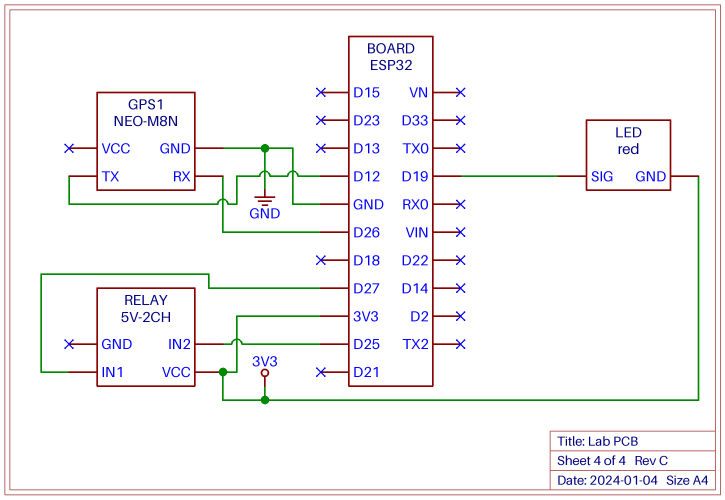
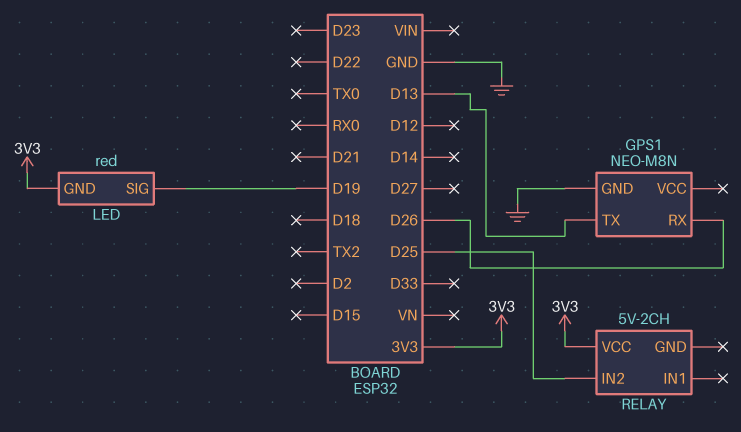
GPS1 pin TX: D12 -> D13
RELAY pin IN1: D27 -> none

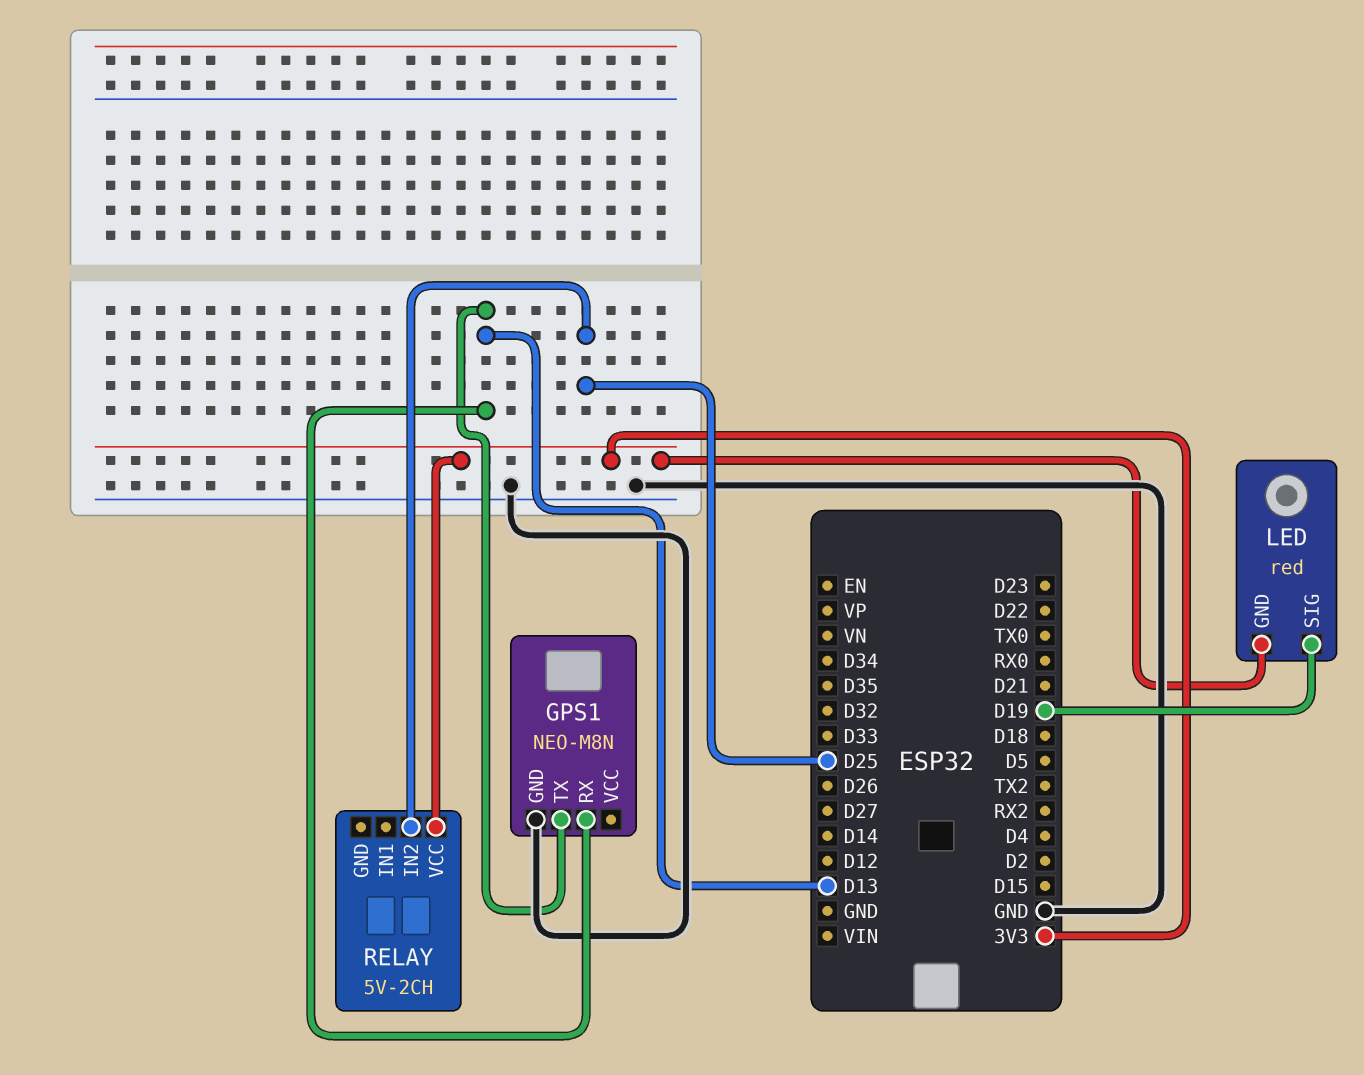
GPS1 pin RX: D26 -> D13

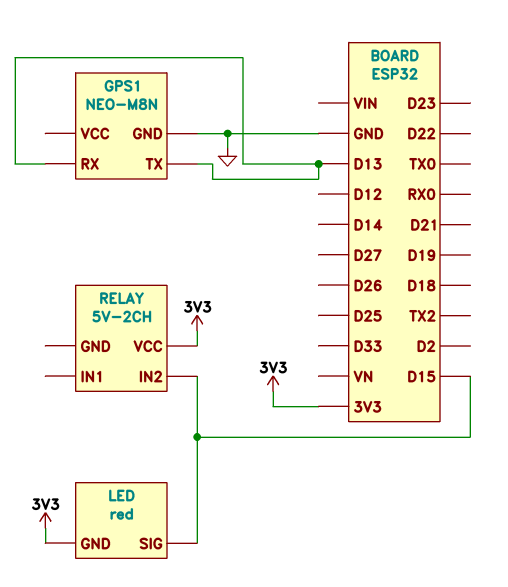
LED pin SIG: D19 -> D15
RELAY pin IN2: D25 -> D15

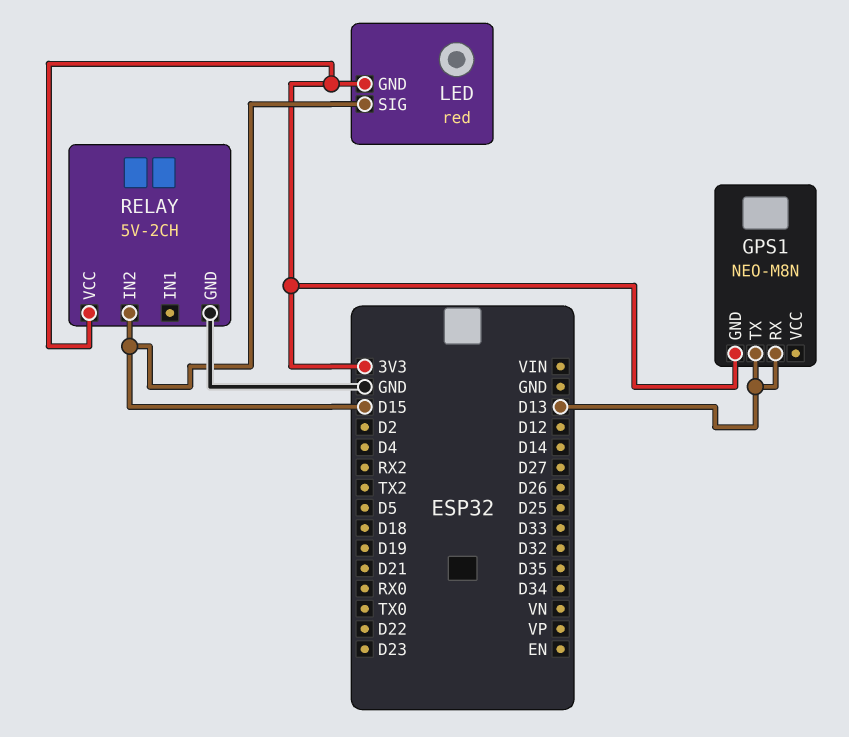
GPS1 pin GND: GND -> 3V3
RELAY pin GND: none -> GND

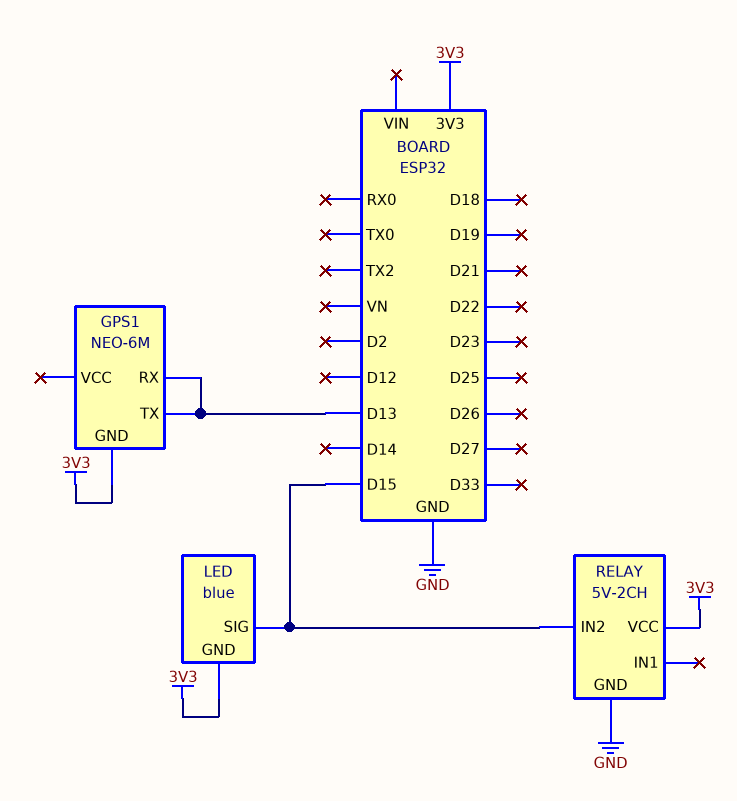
GPS1: NEO-M8N -> NEO-6M
LED: red -> blue

